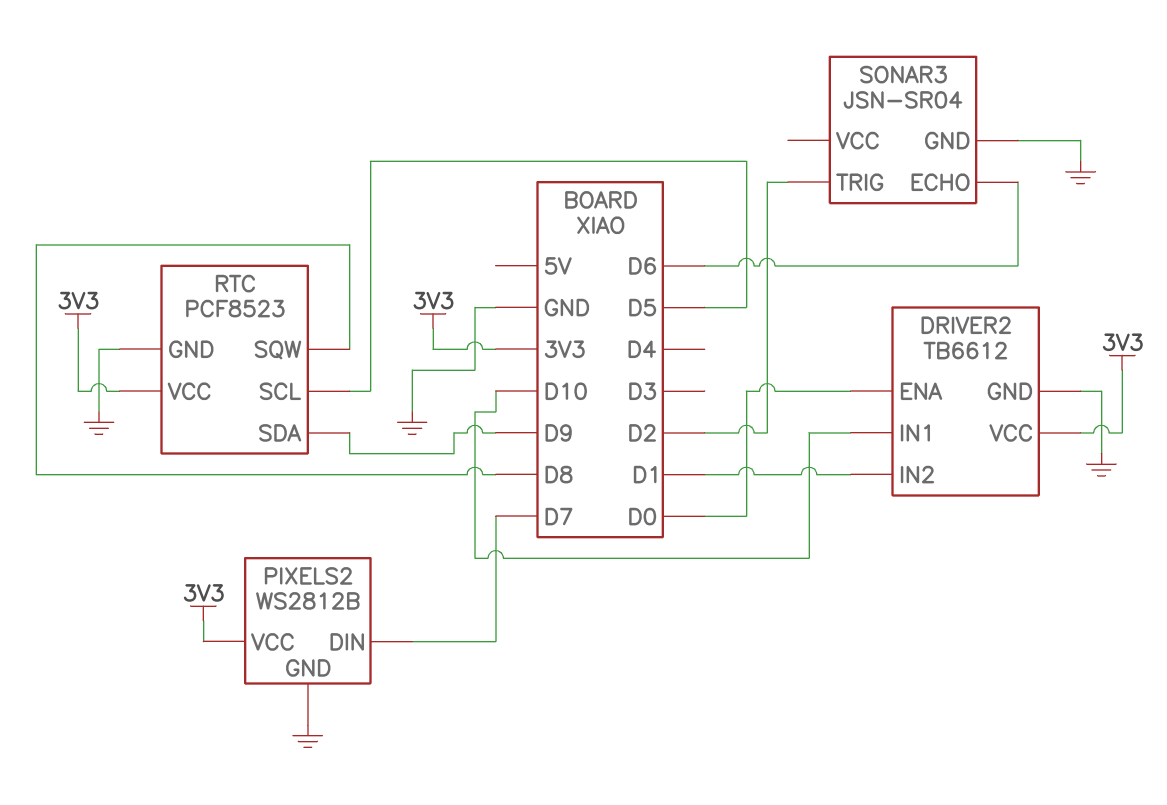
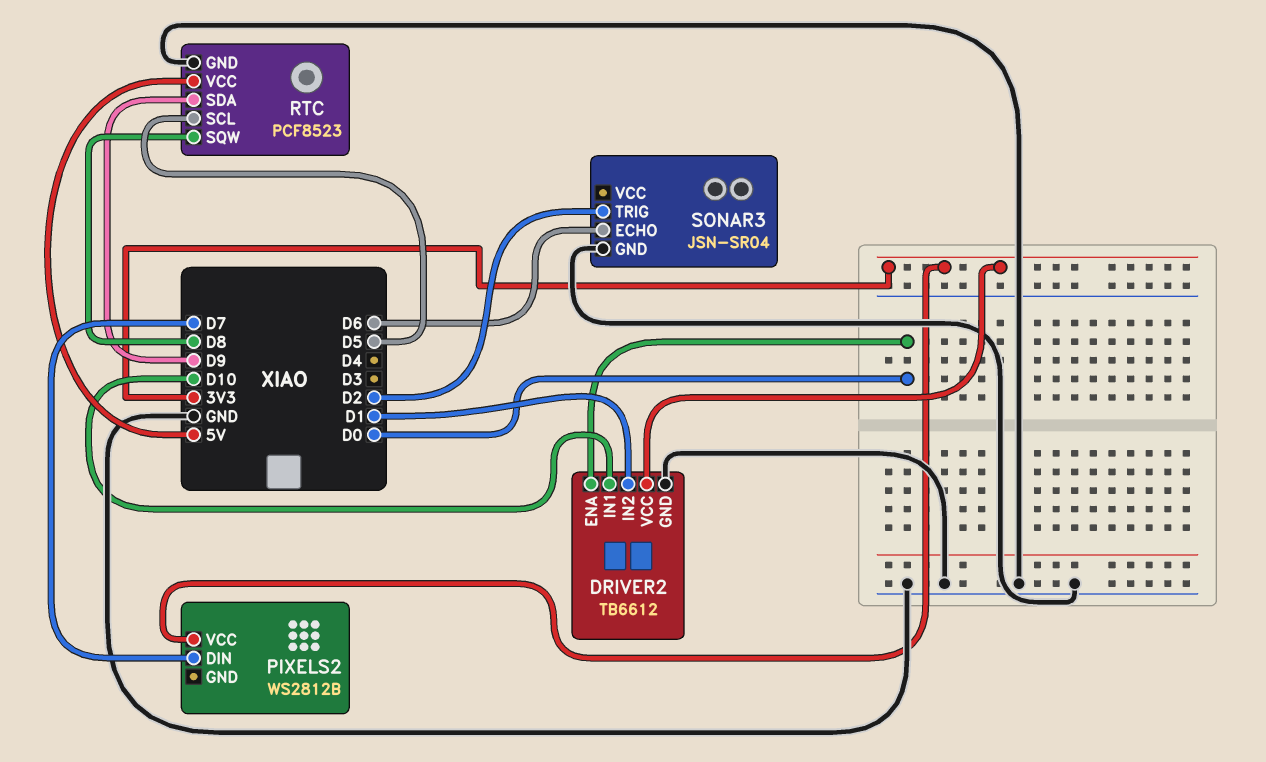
PIXELS2 pin GND: GND -> none
RTC pin VCC: 3V3 -> 5V

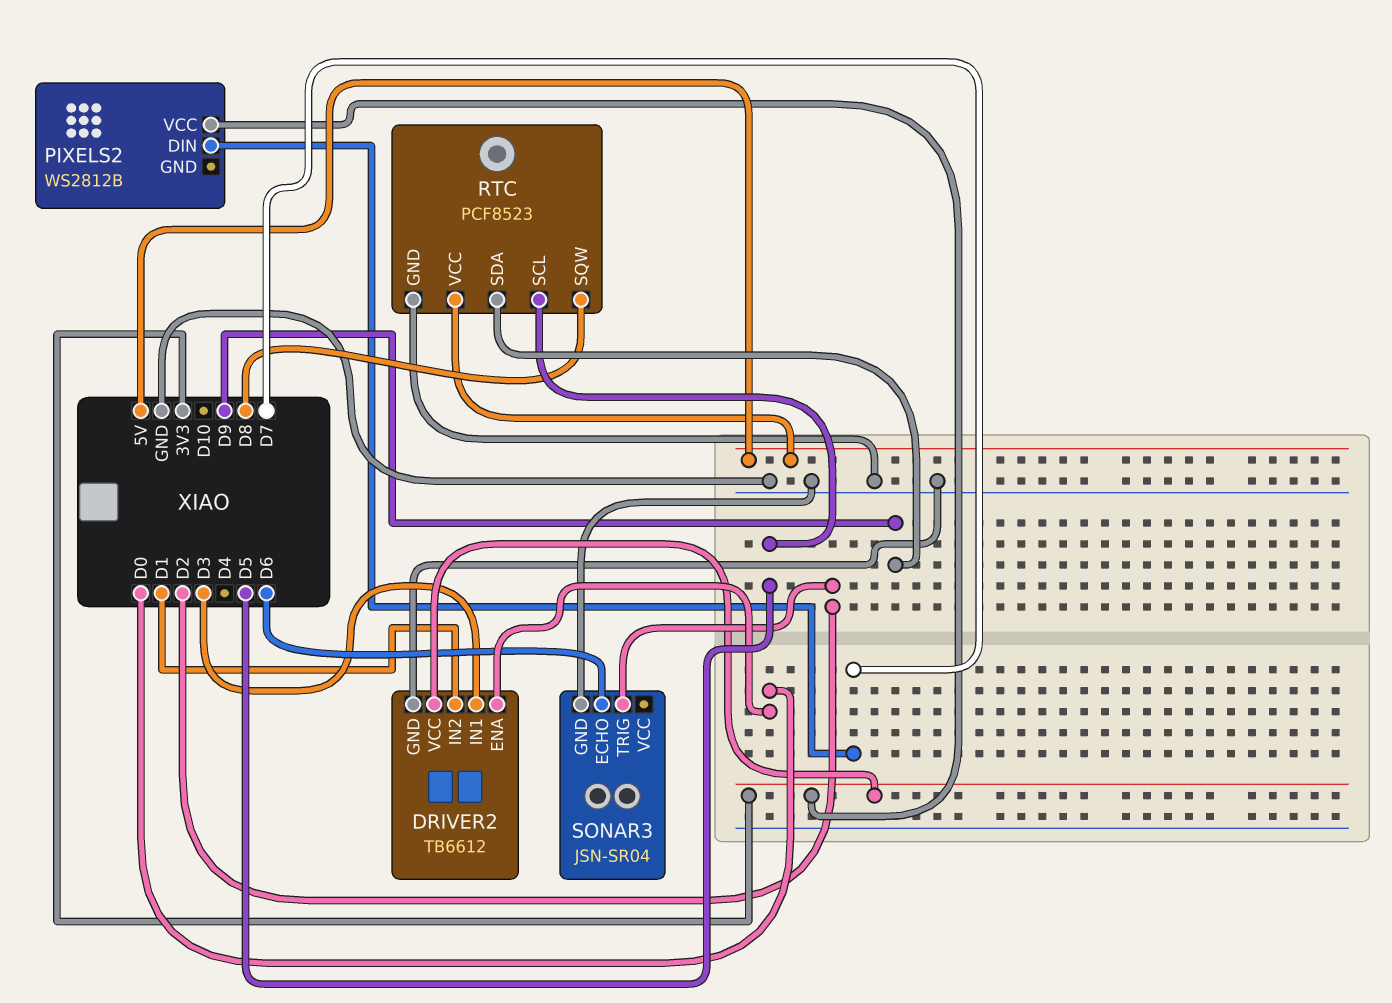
DRIVER2 pin IN1: D10 -> D3

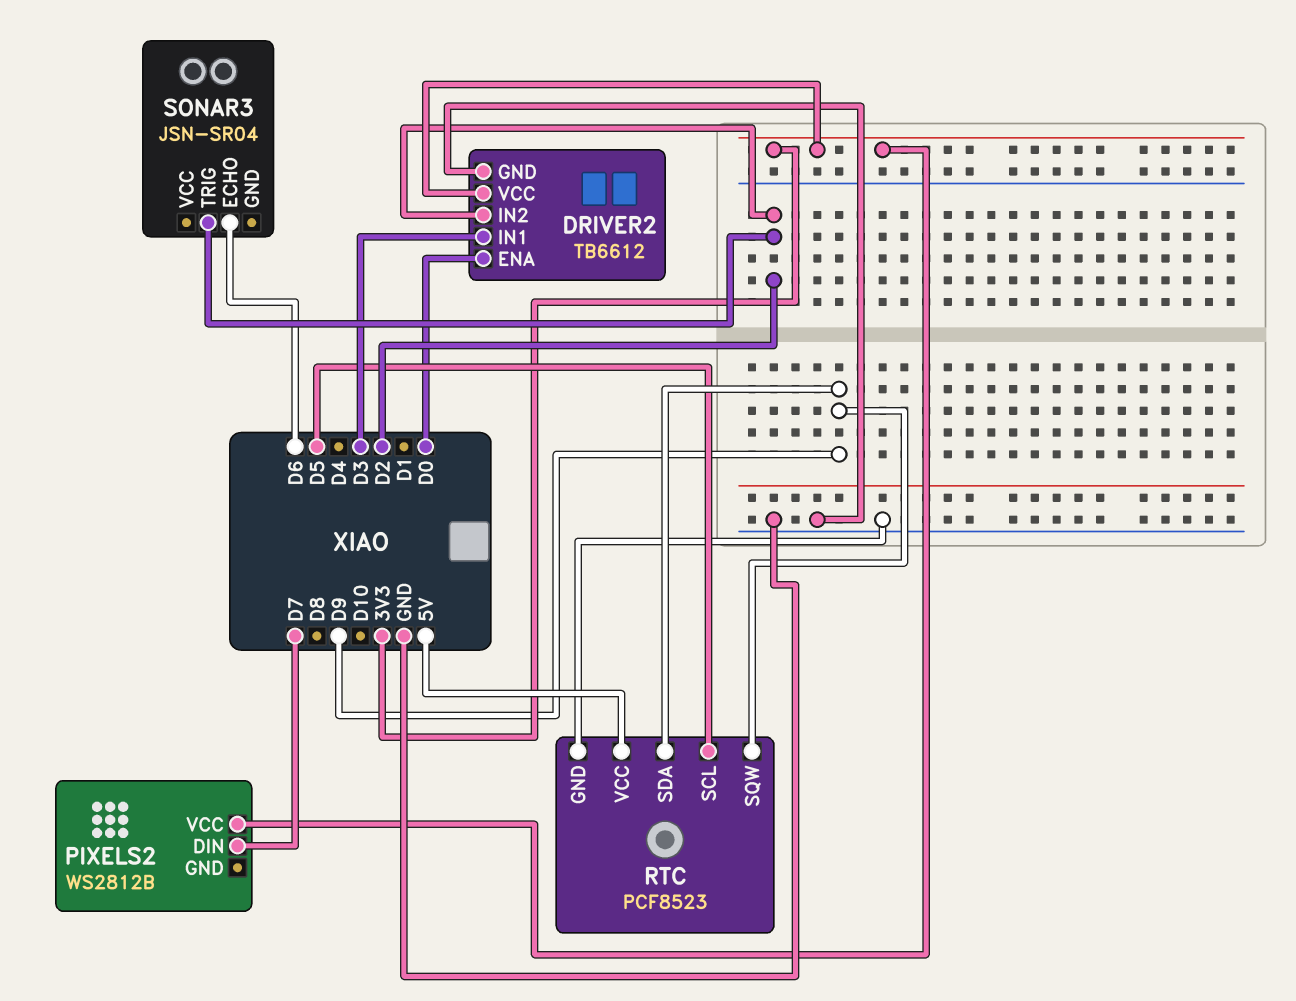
DRIVER2 pin IN2: D1 -> D2
RTC pin SQW: D8 -> D9
SONAR3 pin GND: GND -> none

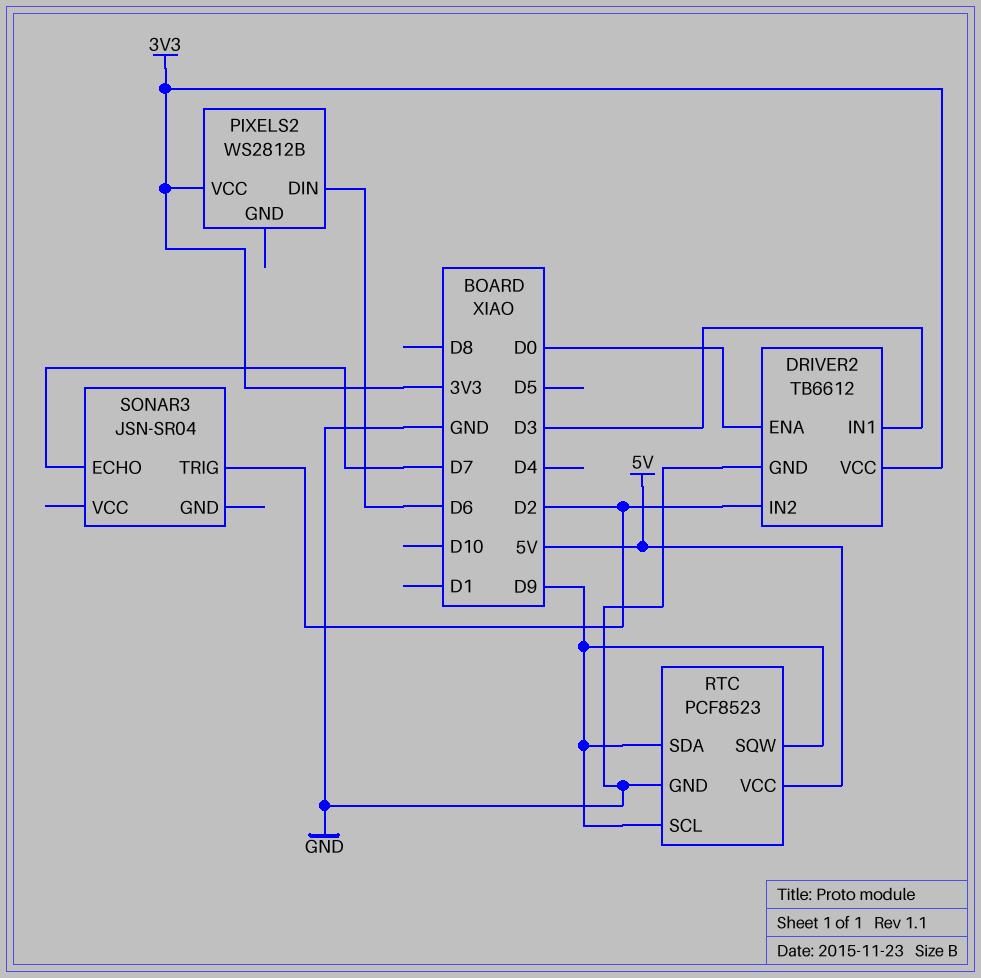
PIXELS2 pin DIN: D7 -> D6
RTC pin SCL: D5 -> D9
SONAR3 pin ECHO: D6 -> D7

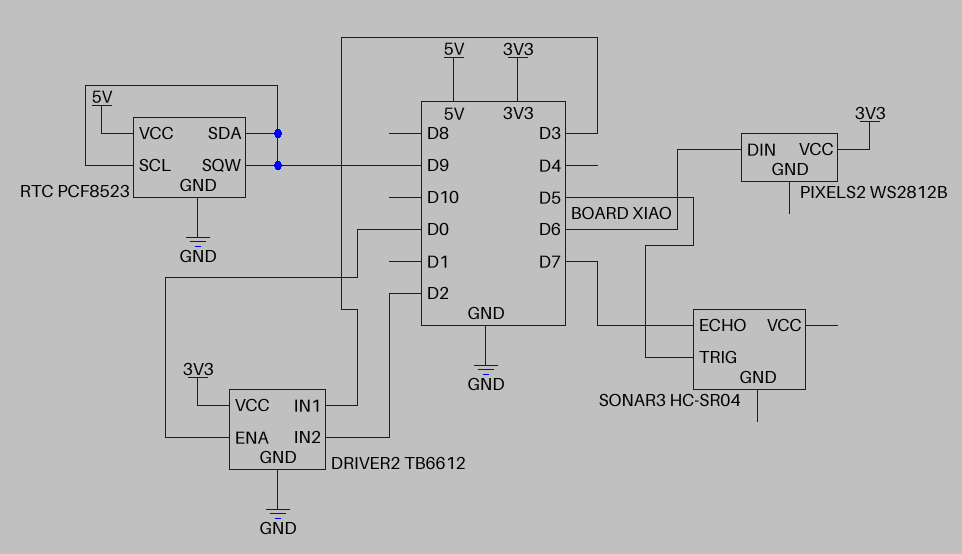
SONAR3: JSN-SR04 -> HC-SR04
SONAR3 pin TRIG: D2 -> D5

